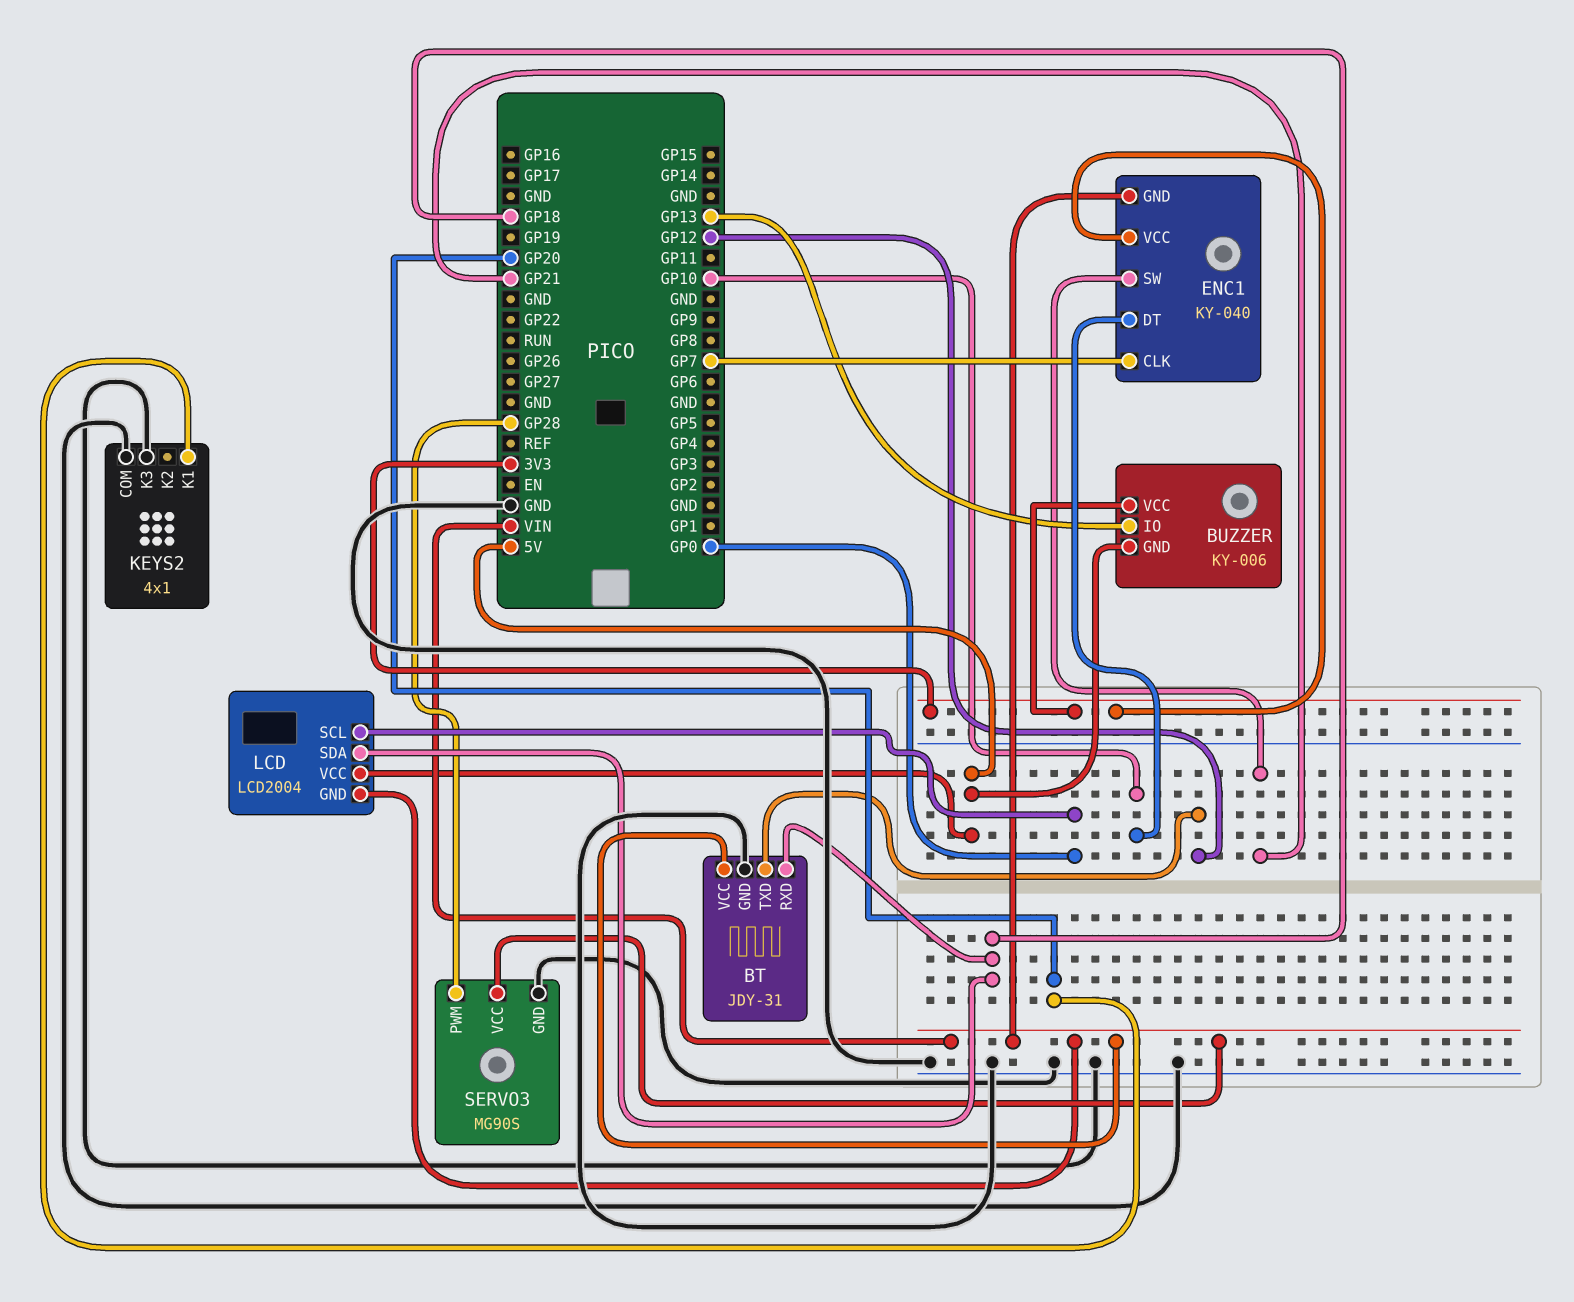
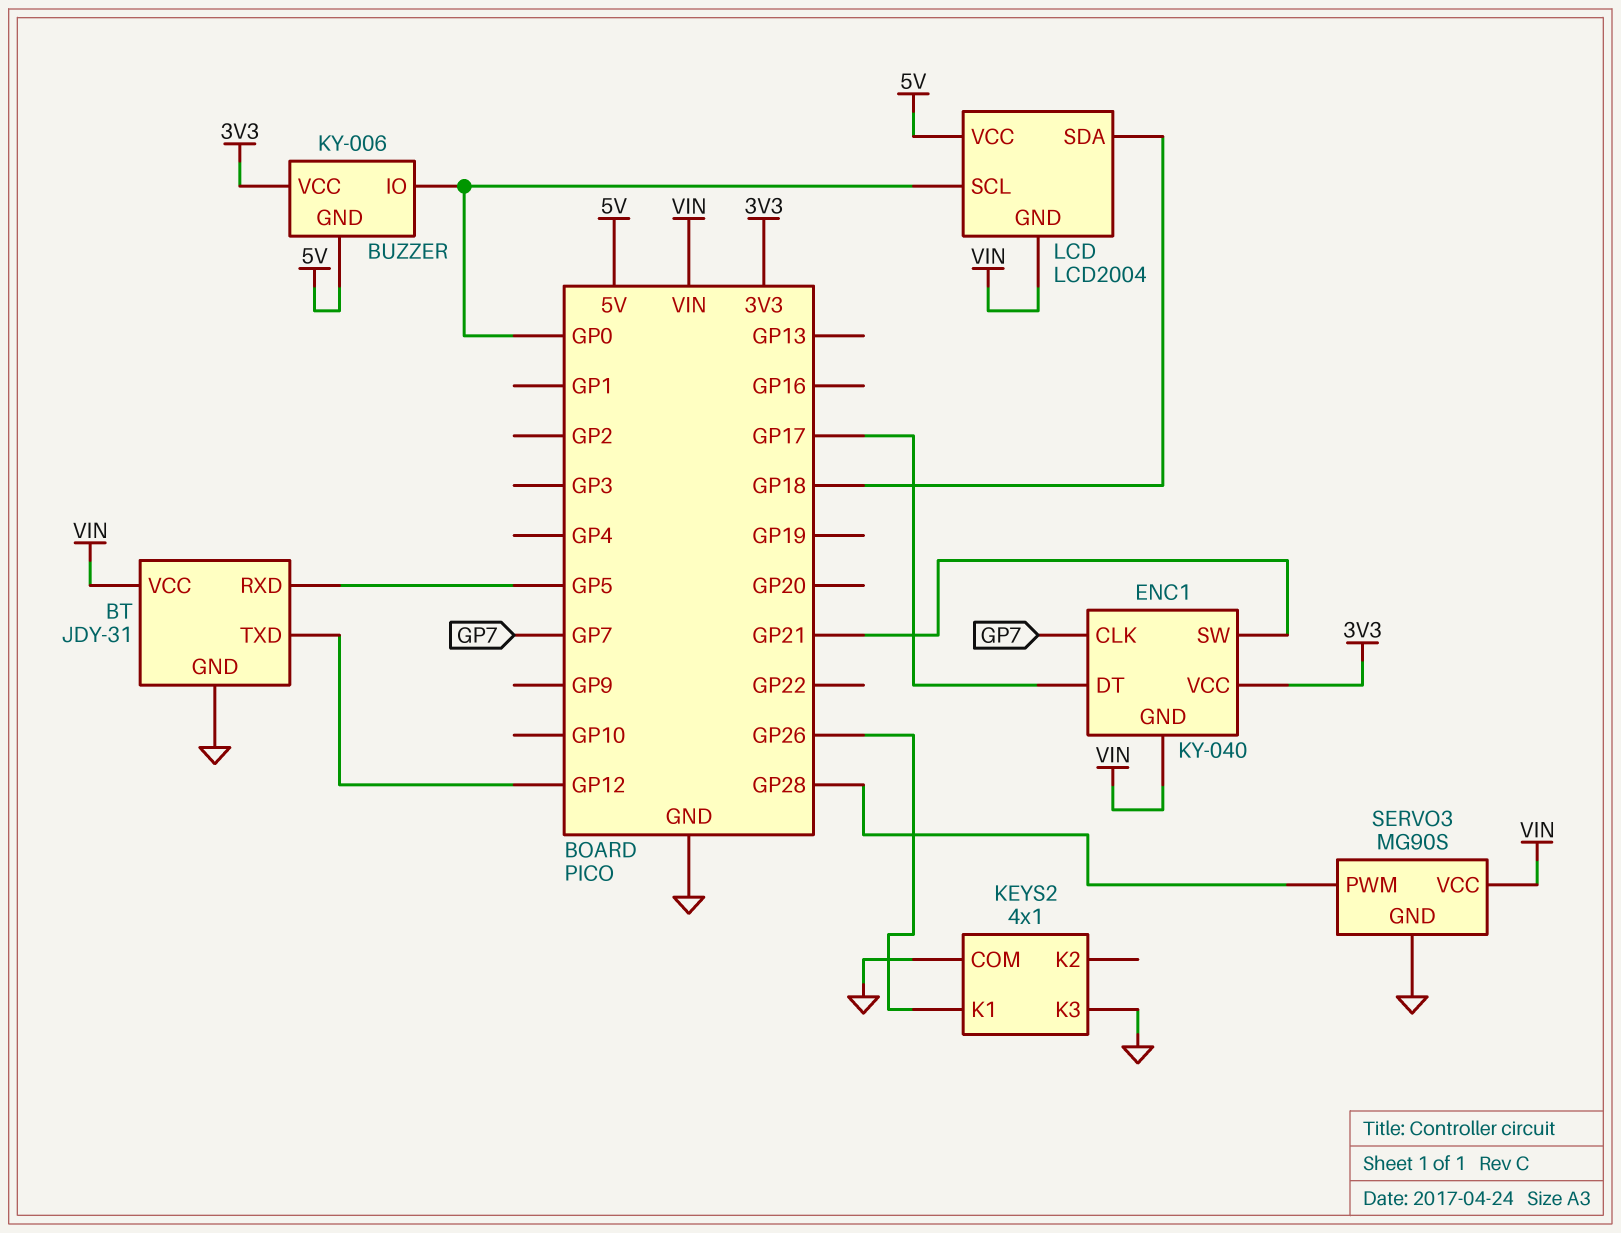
BT pin RXD: GP18 -> GP5
BUZZER pin IO: GP13 -> GP0
ENC1 pin DT: GP10 -> GP17
KEYS2 pin K1: GP20 -> GP26

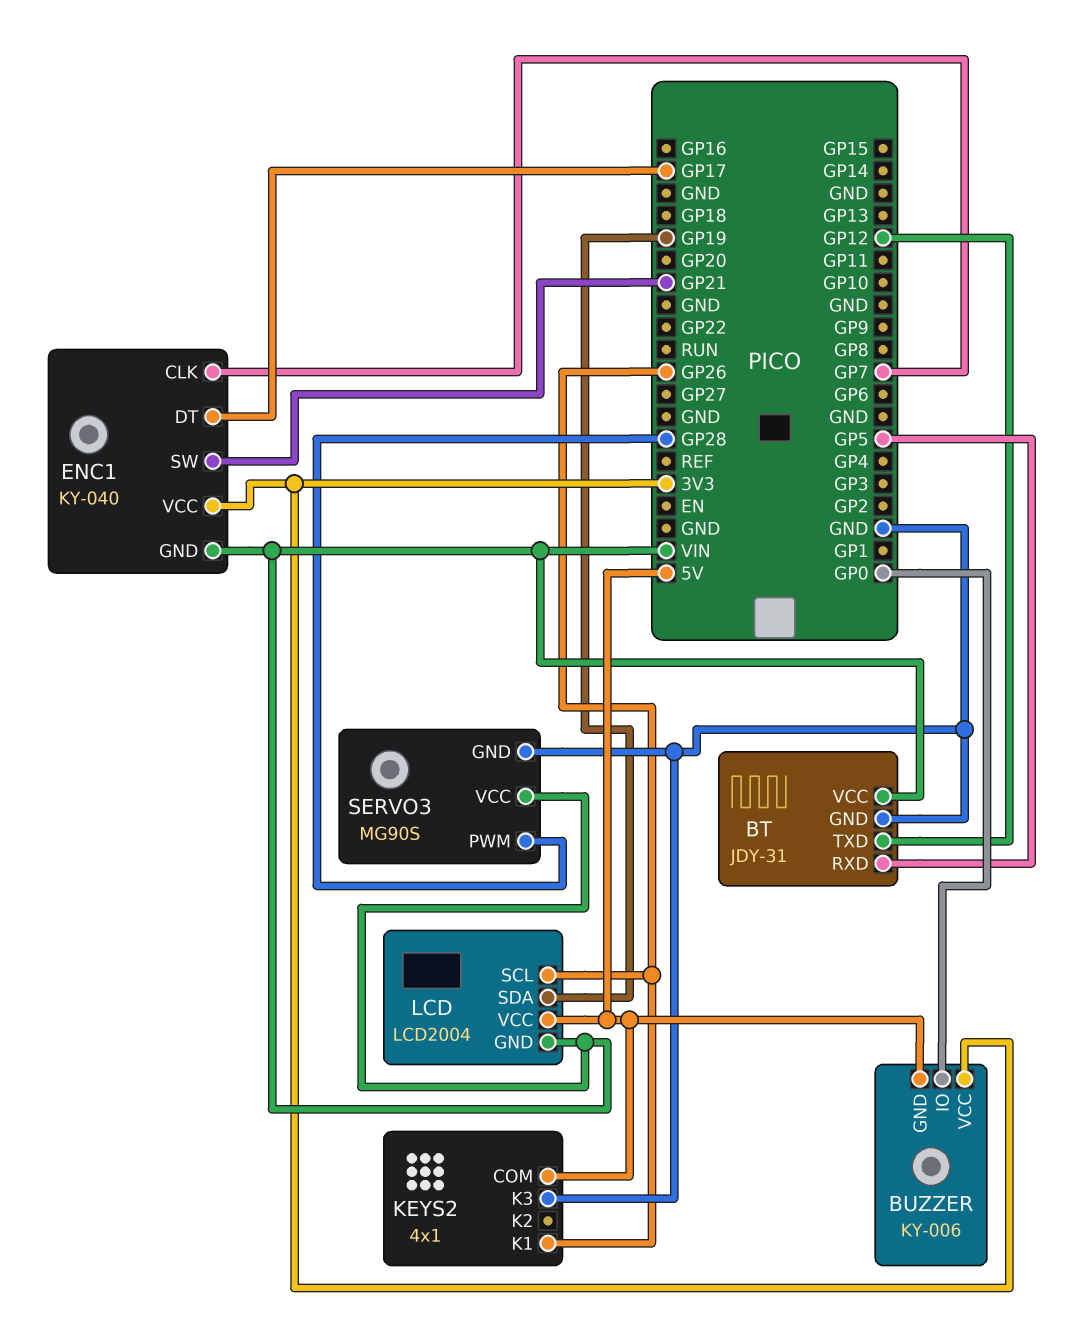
KEYS2 pin COM: GND -> 5V
LCD pin SCL: GP0 -> GP26
LCD pin SDA: GP18 -> GP19

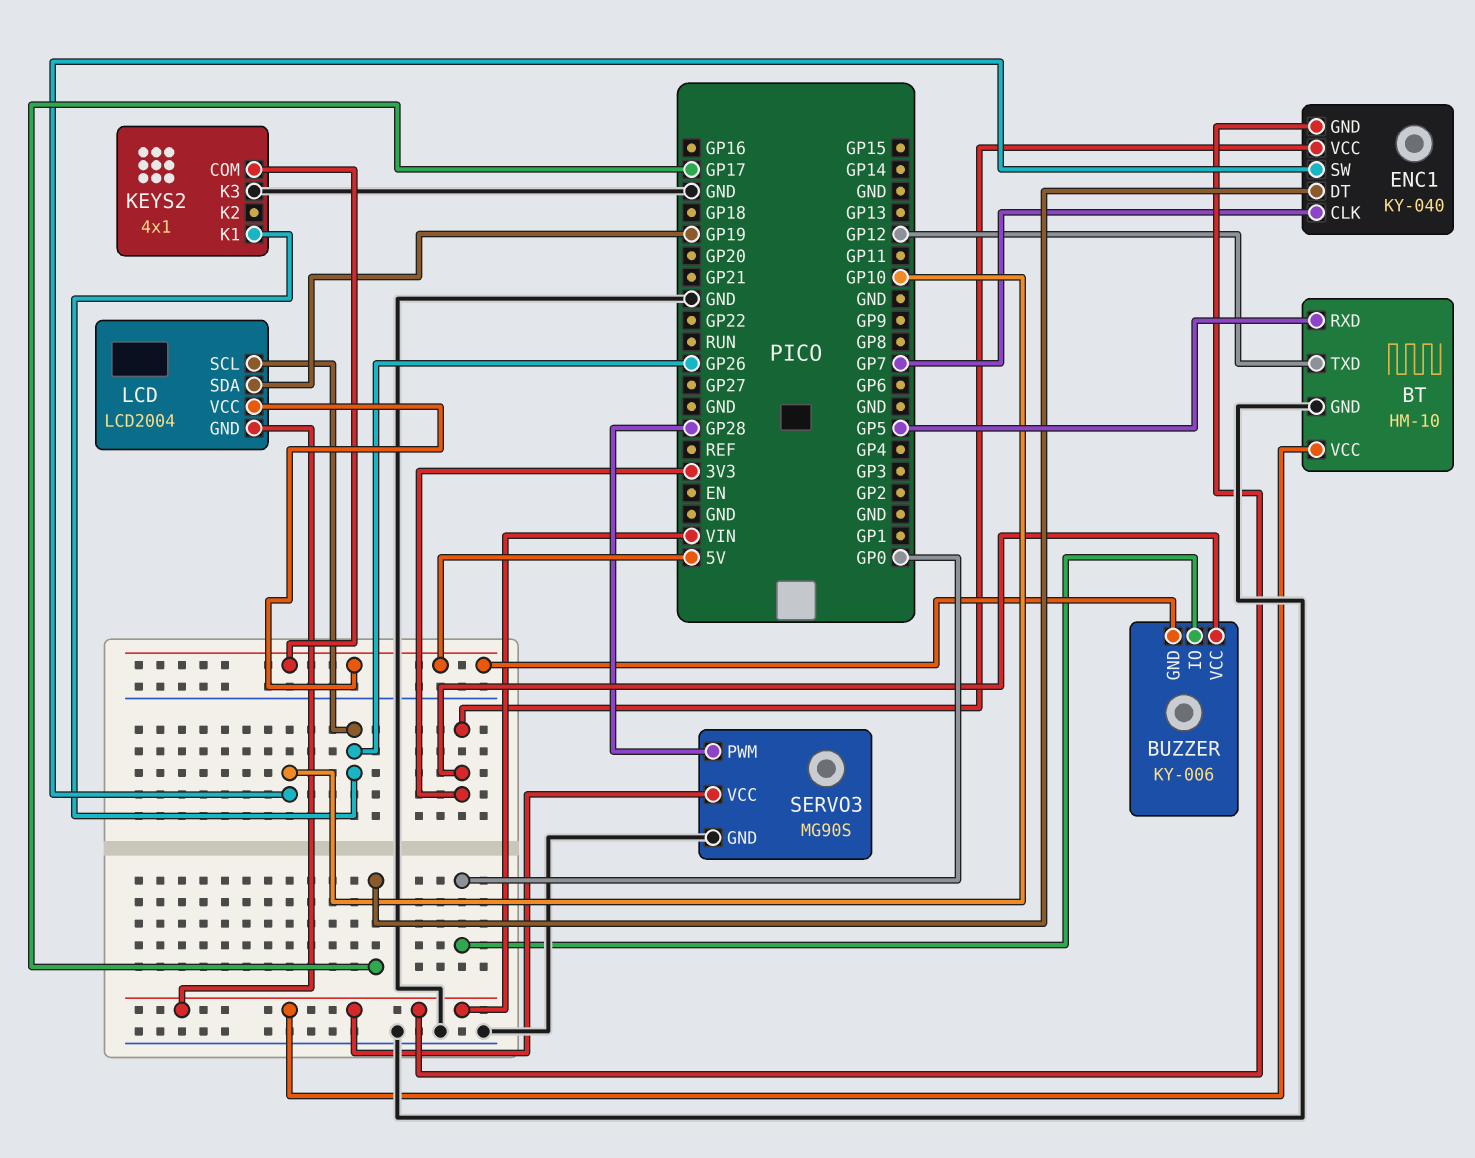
BT: JDY-31 -> HM-10
ENC1 pin SW: GP21 -> GP10

